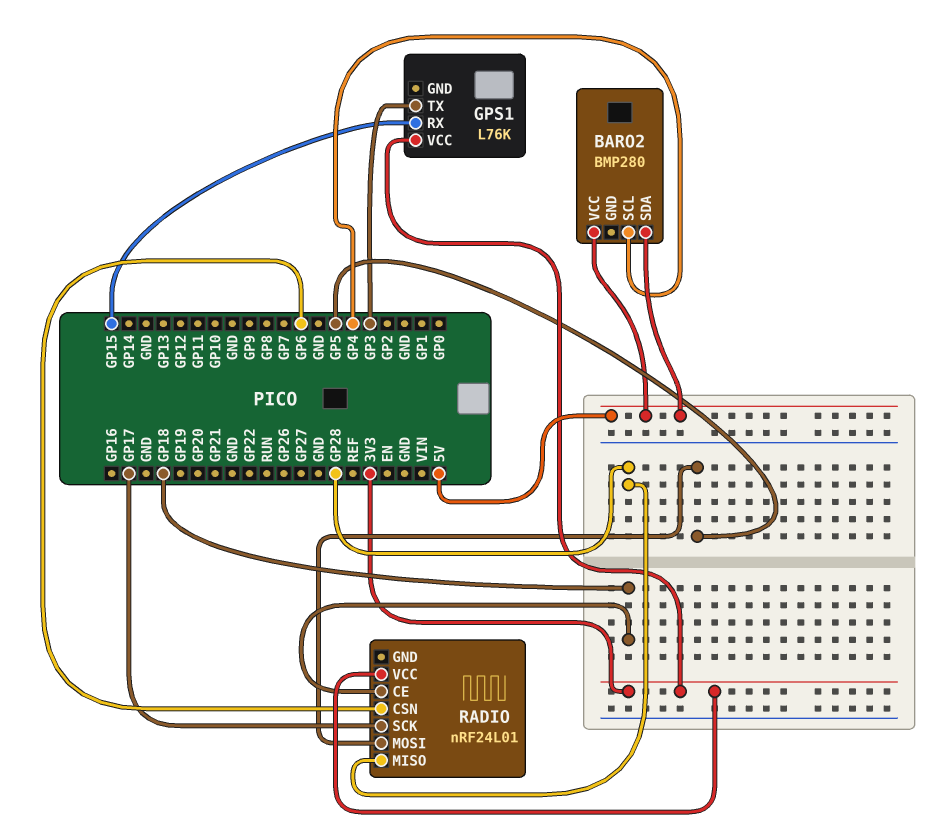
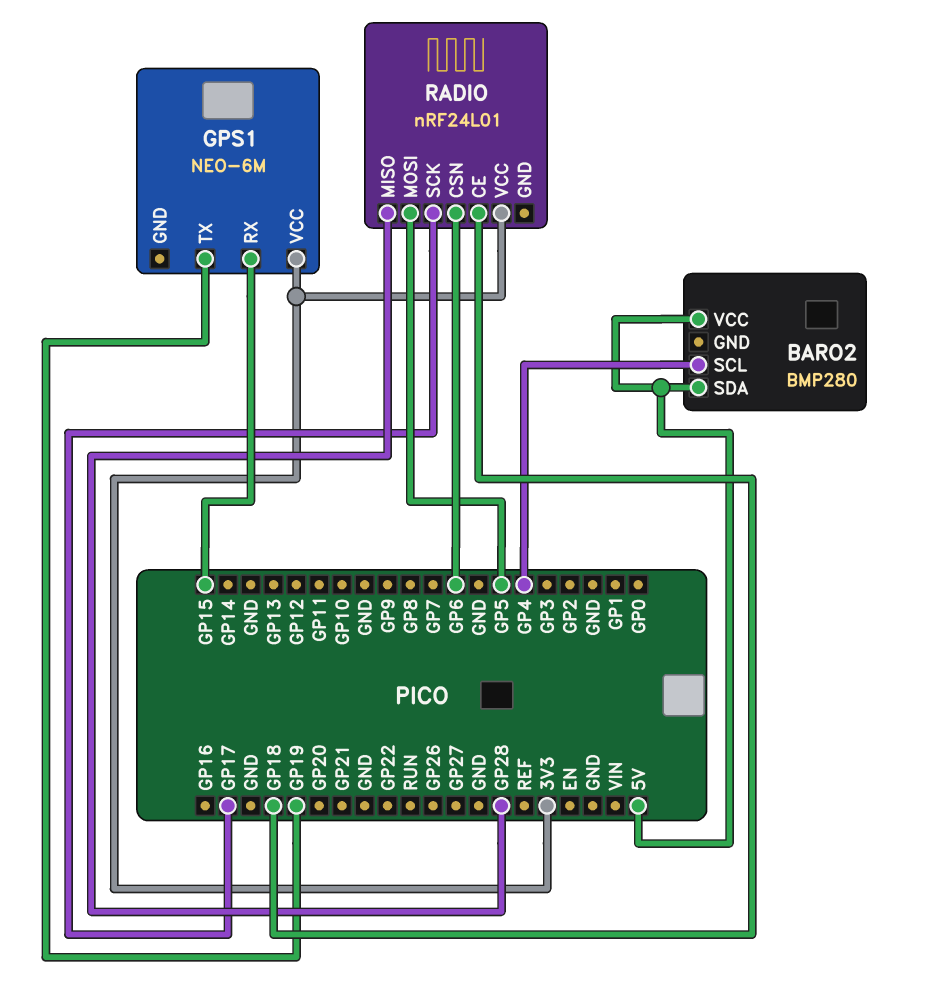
GPS1: L76K -> NEO-6M
GPS1 pin TX: GP3 -> GP19

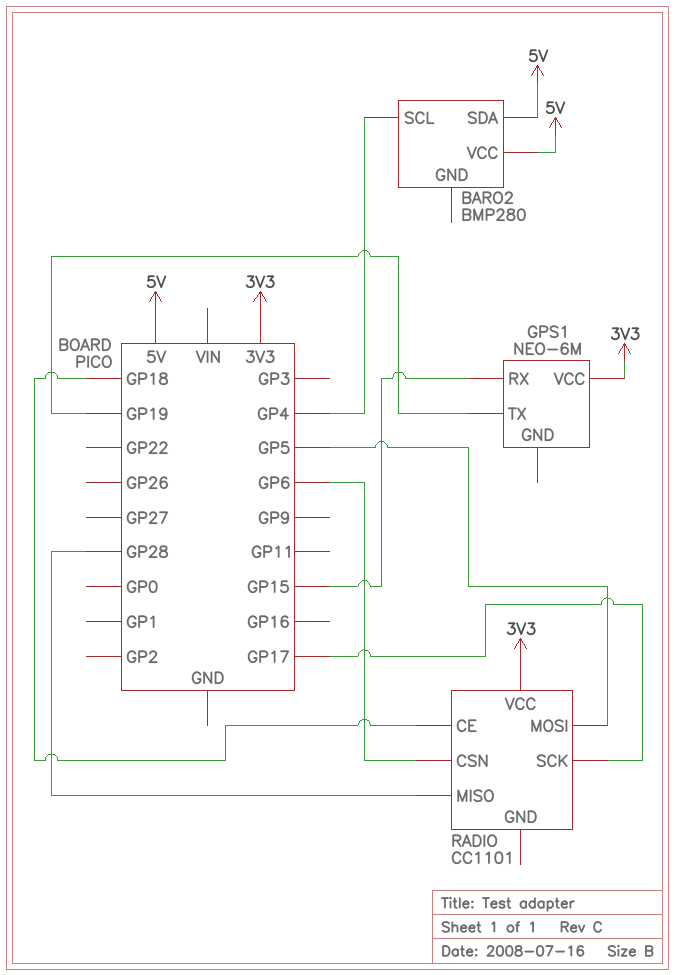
RADIO: nRF24L01 -> CC1101

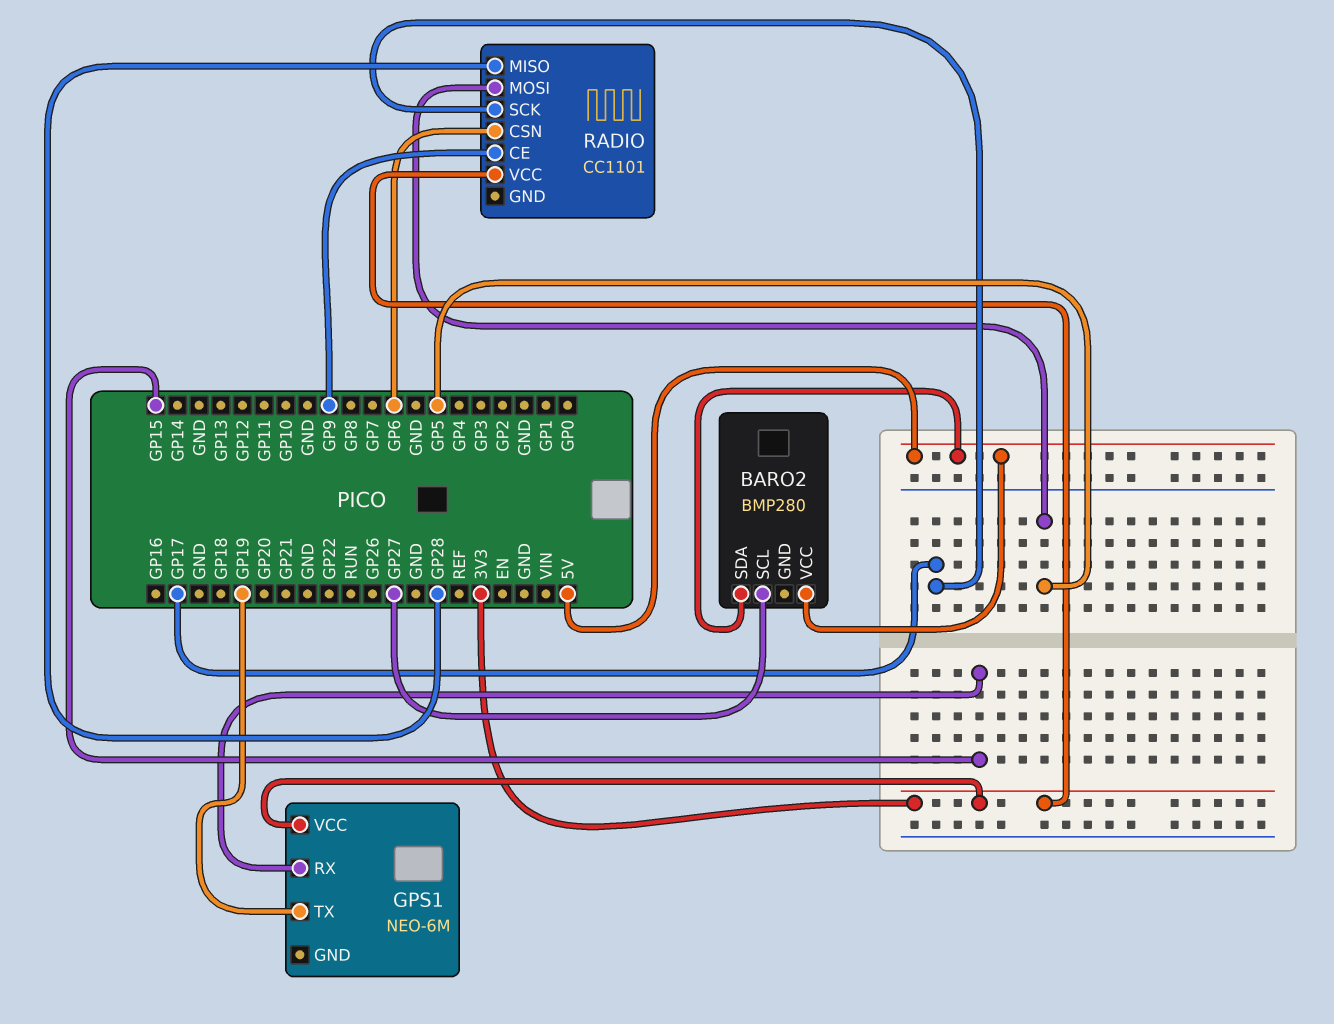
BARO2 pin SCL: GP4 -> GP27
RADIO pin CE: GP18 -> GP9

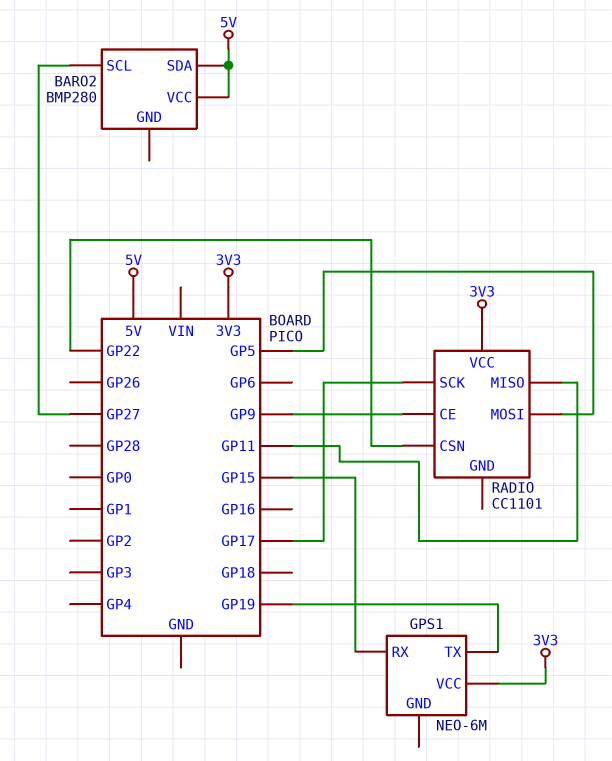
RADIO pin CSN: GP6 -> GP22
RADIO pin MISO: GP28 -> GP11

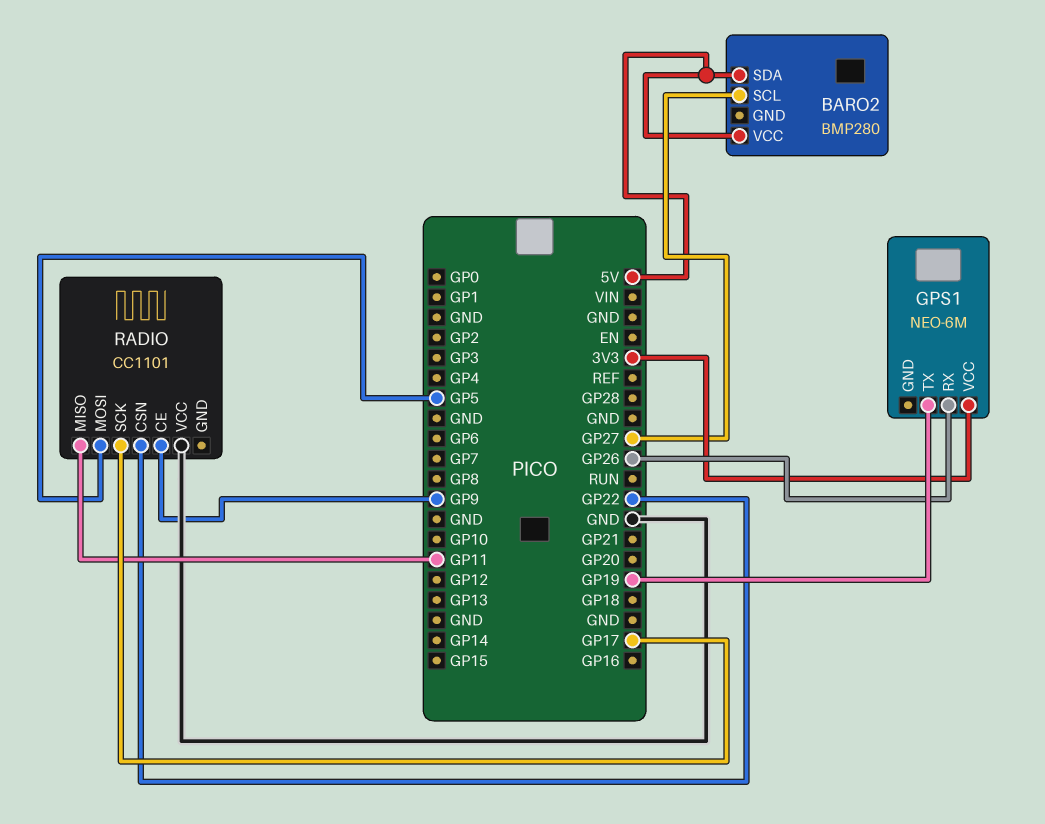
GPS1 pin RX: GP15 -> GP26
RADIO pin VCC: 3V3 -> GND

